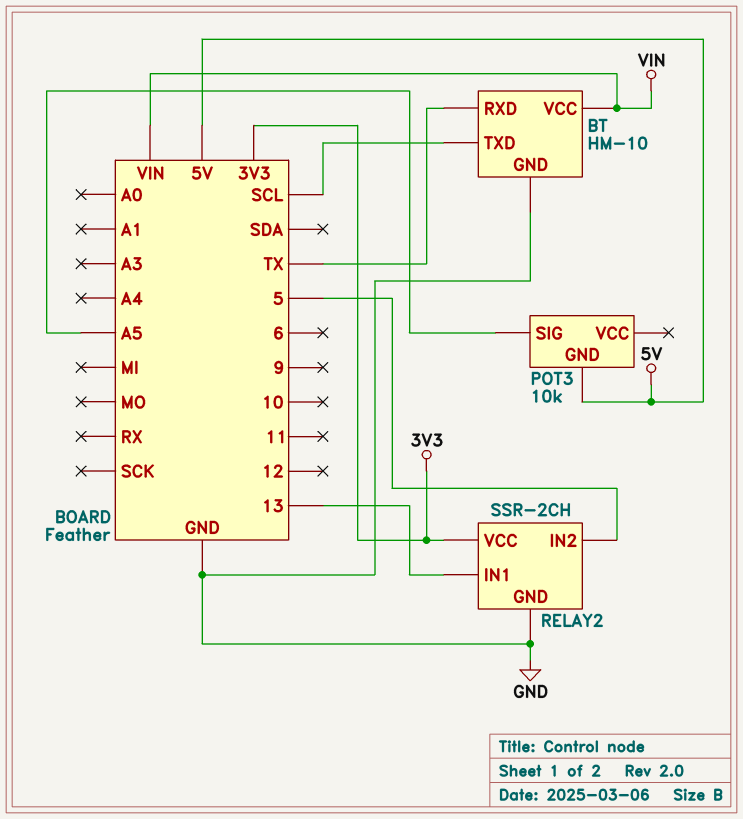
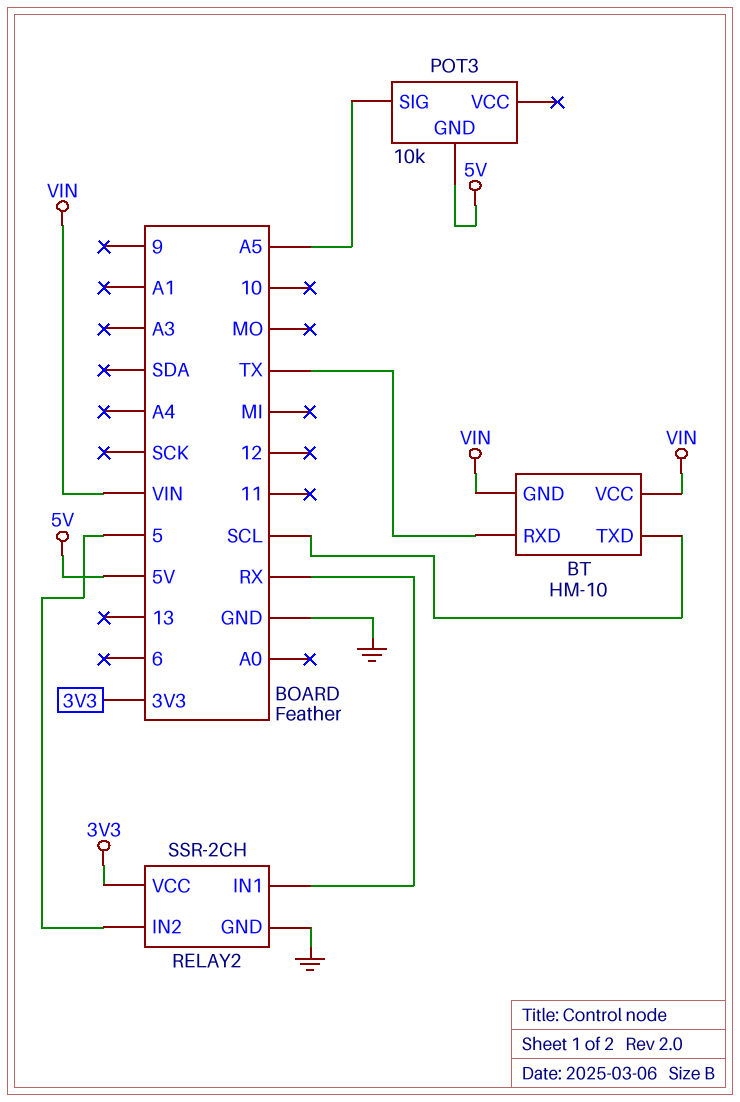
BT pin GND: GND -> VIN
RELAY2 pin IN1: 13 -> RX

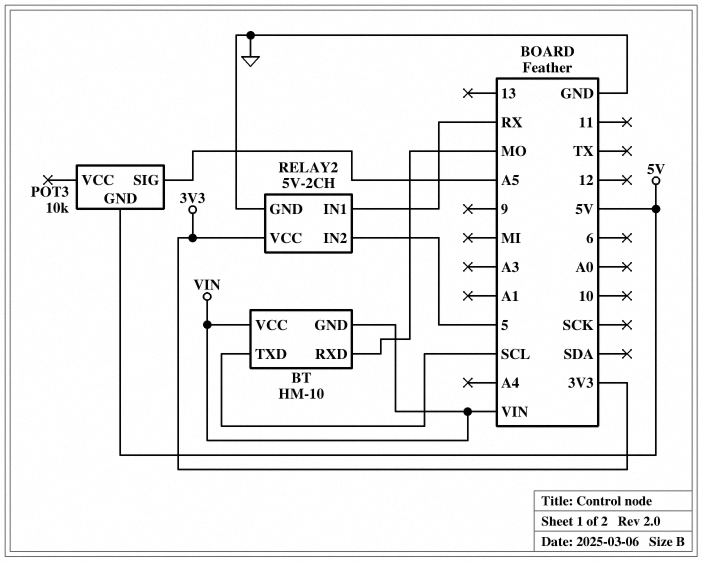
BT pin RXD: TX -> MO
RELAY2: SSR-2CH -> 5V-2CH

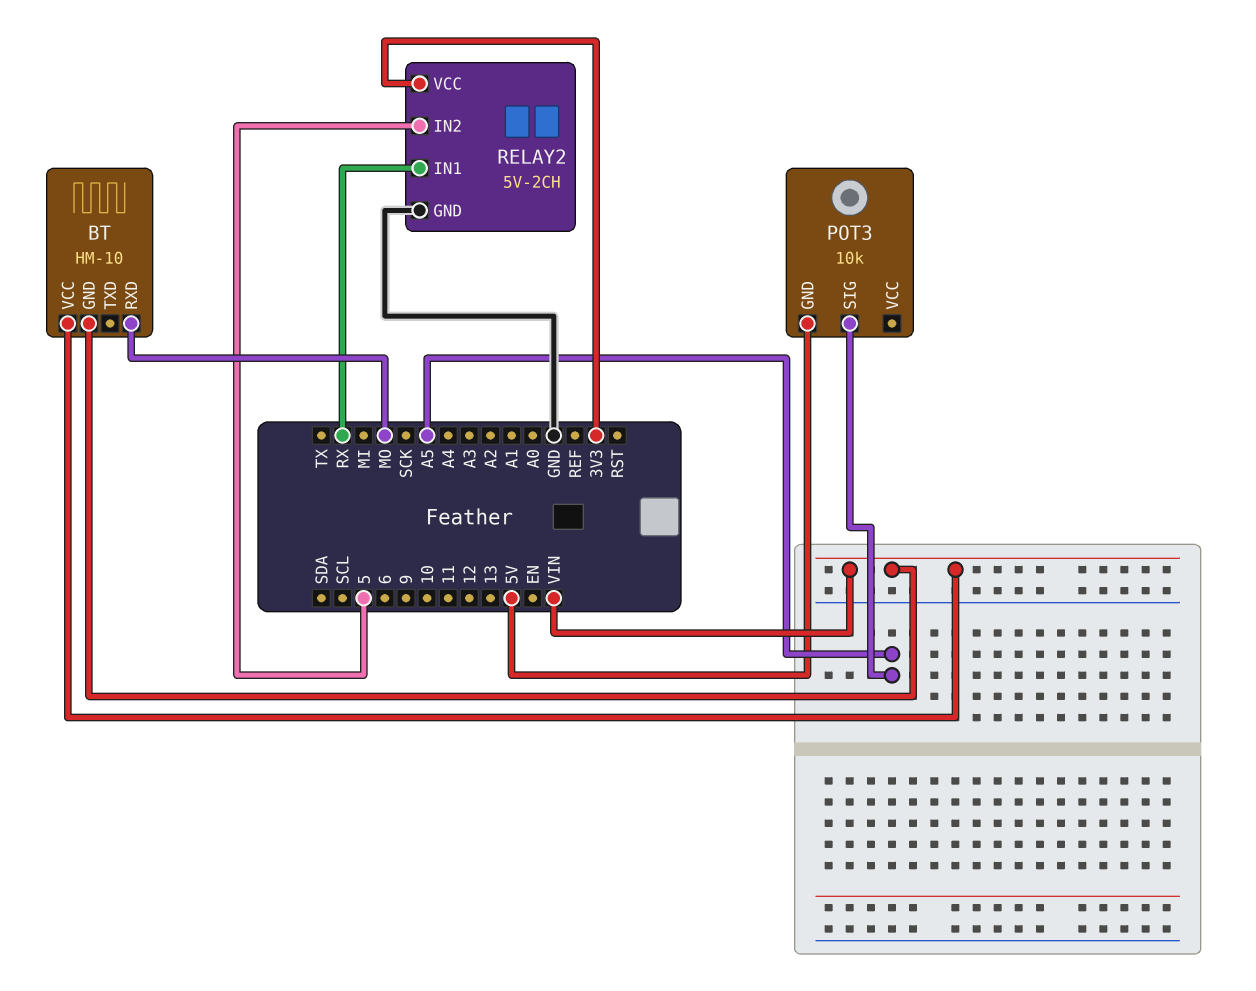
BT pin TXD: SCL -> none

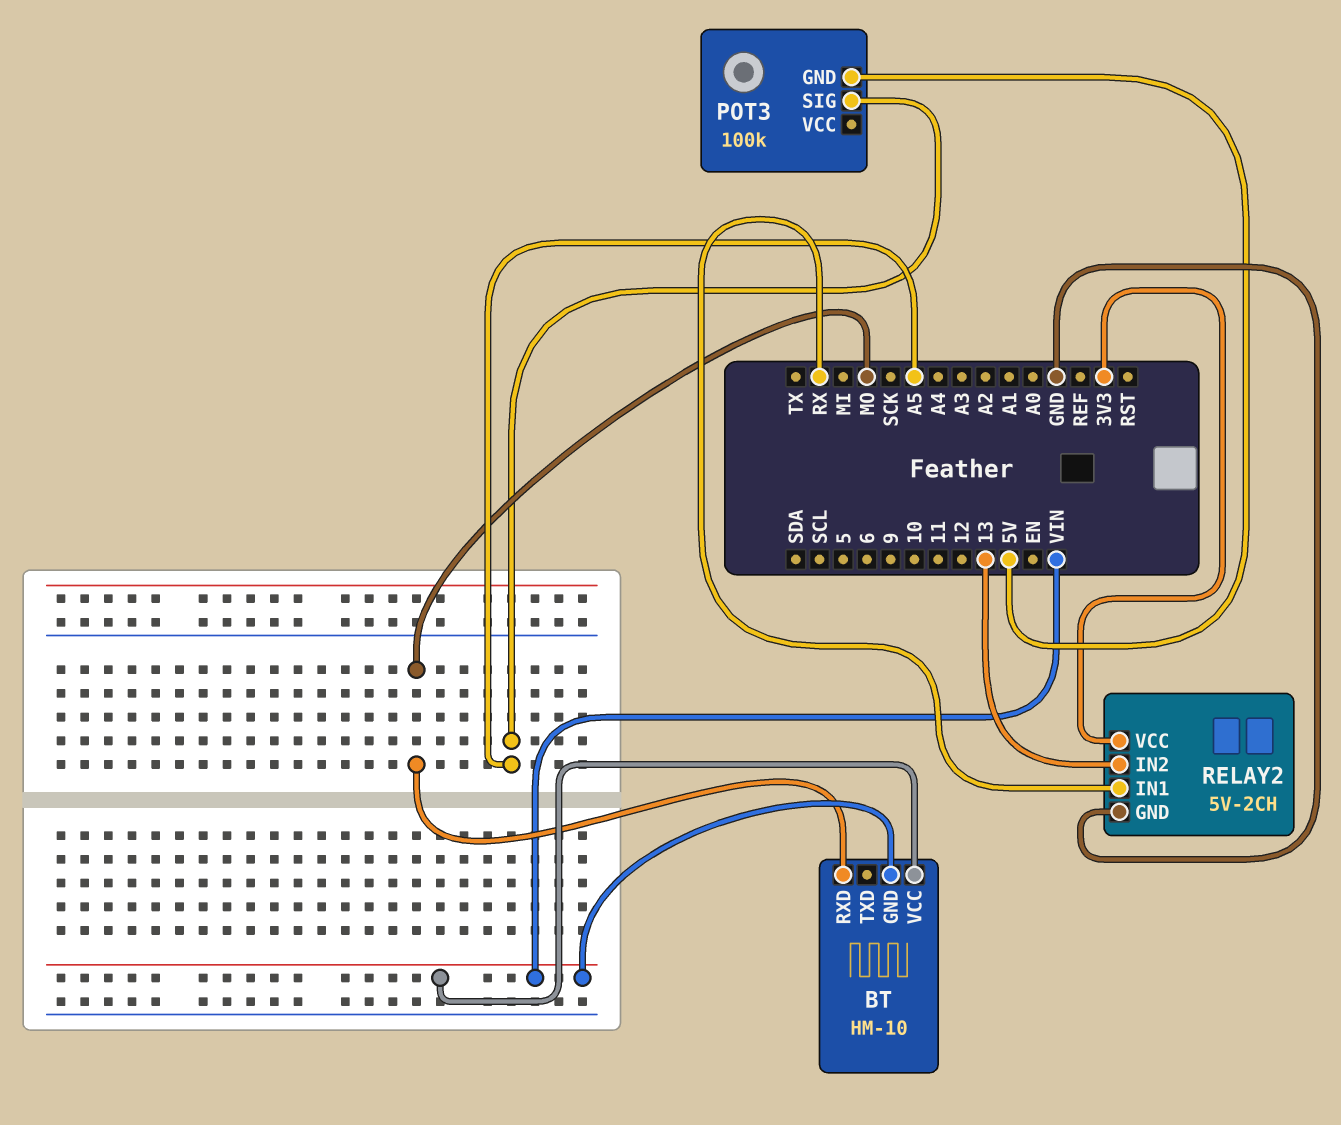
POT3: 10k -> 100k
RELAY2 pin IN2: 5 -> 13

